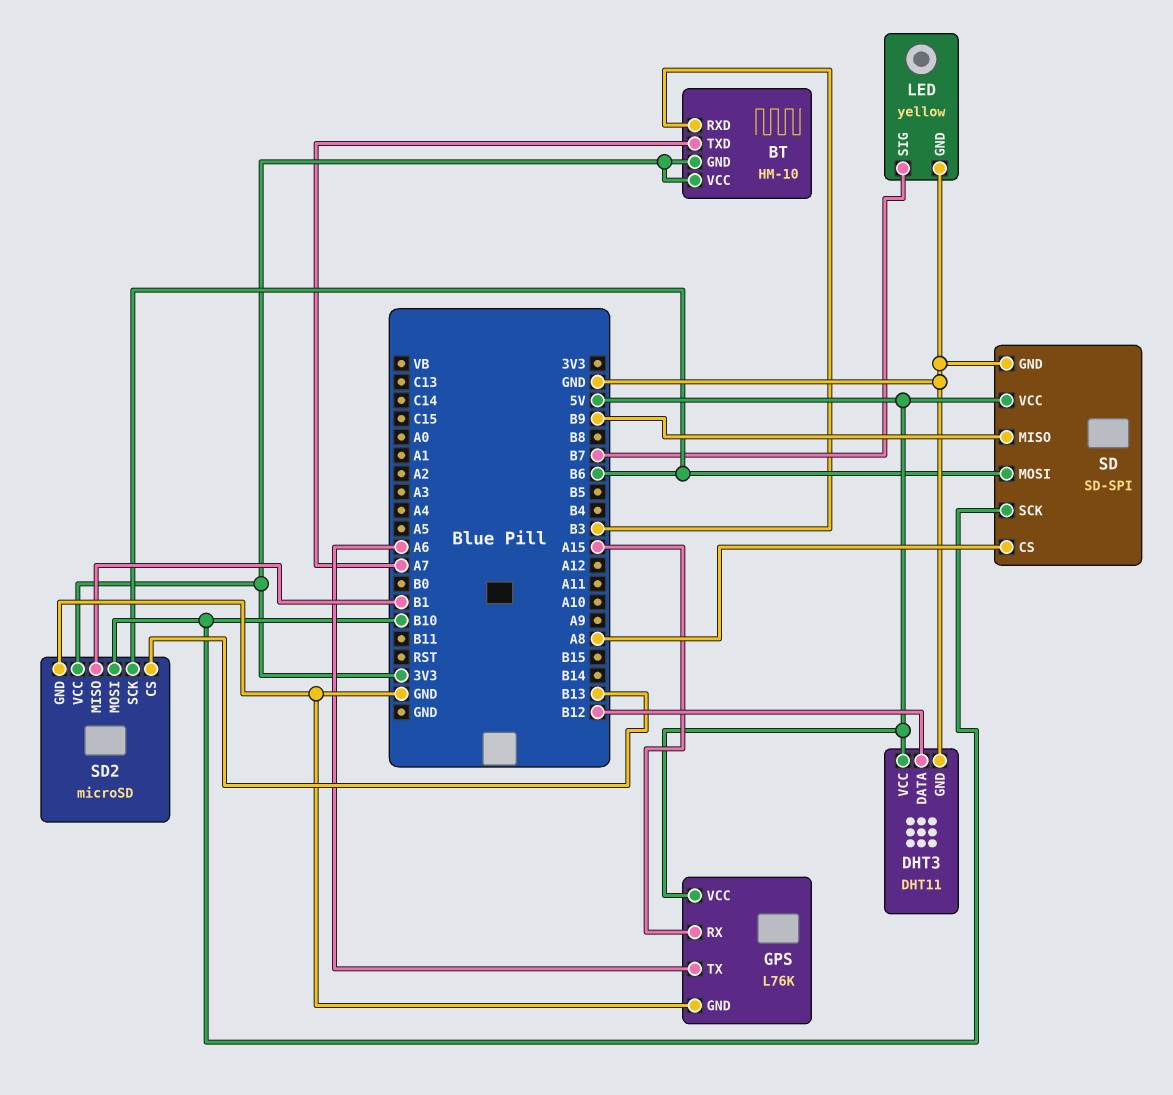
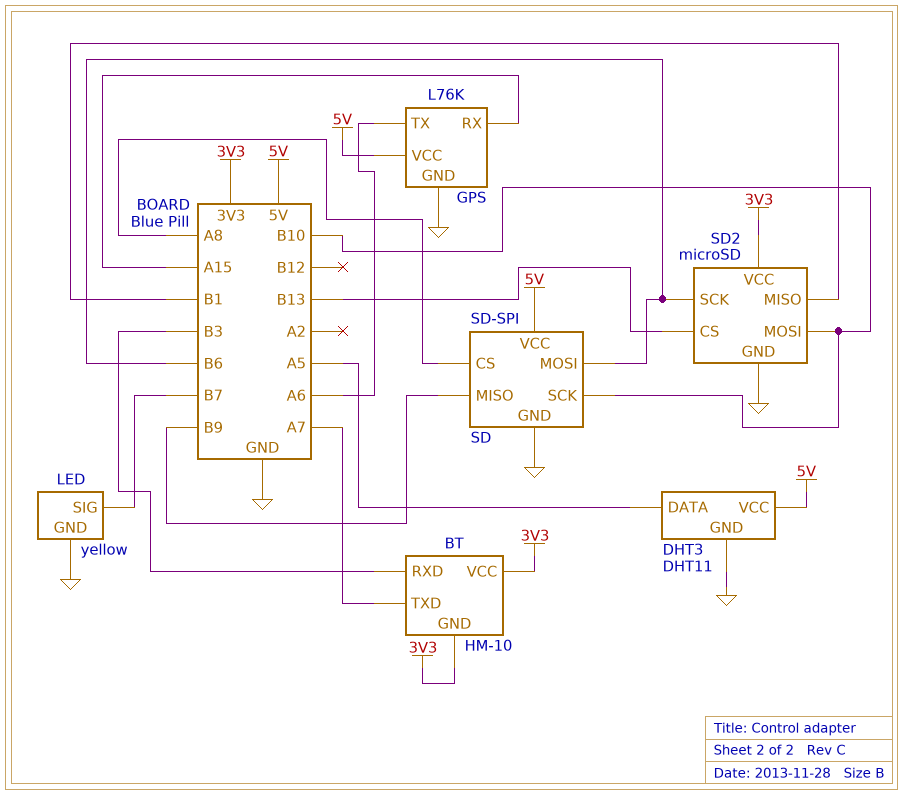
DHT3 pin DATA: B12 -> A5

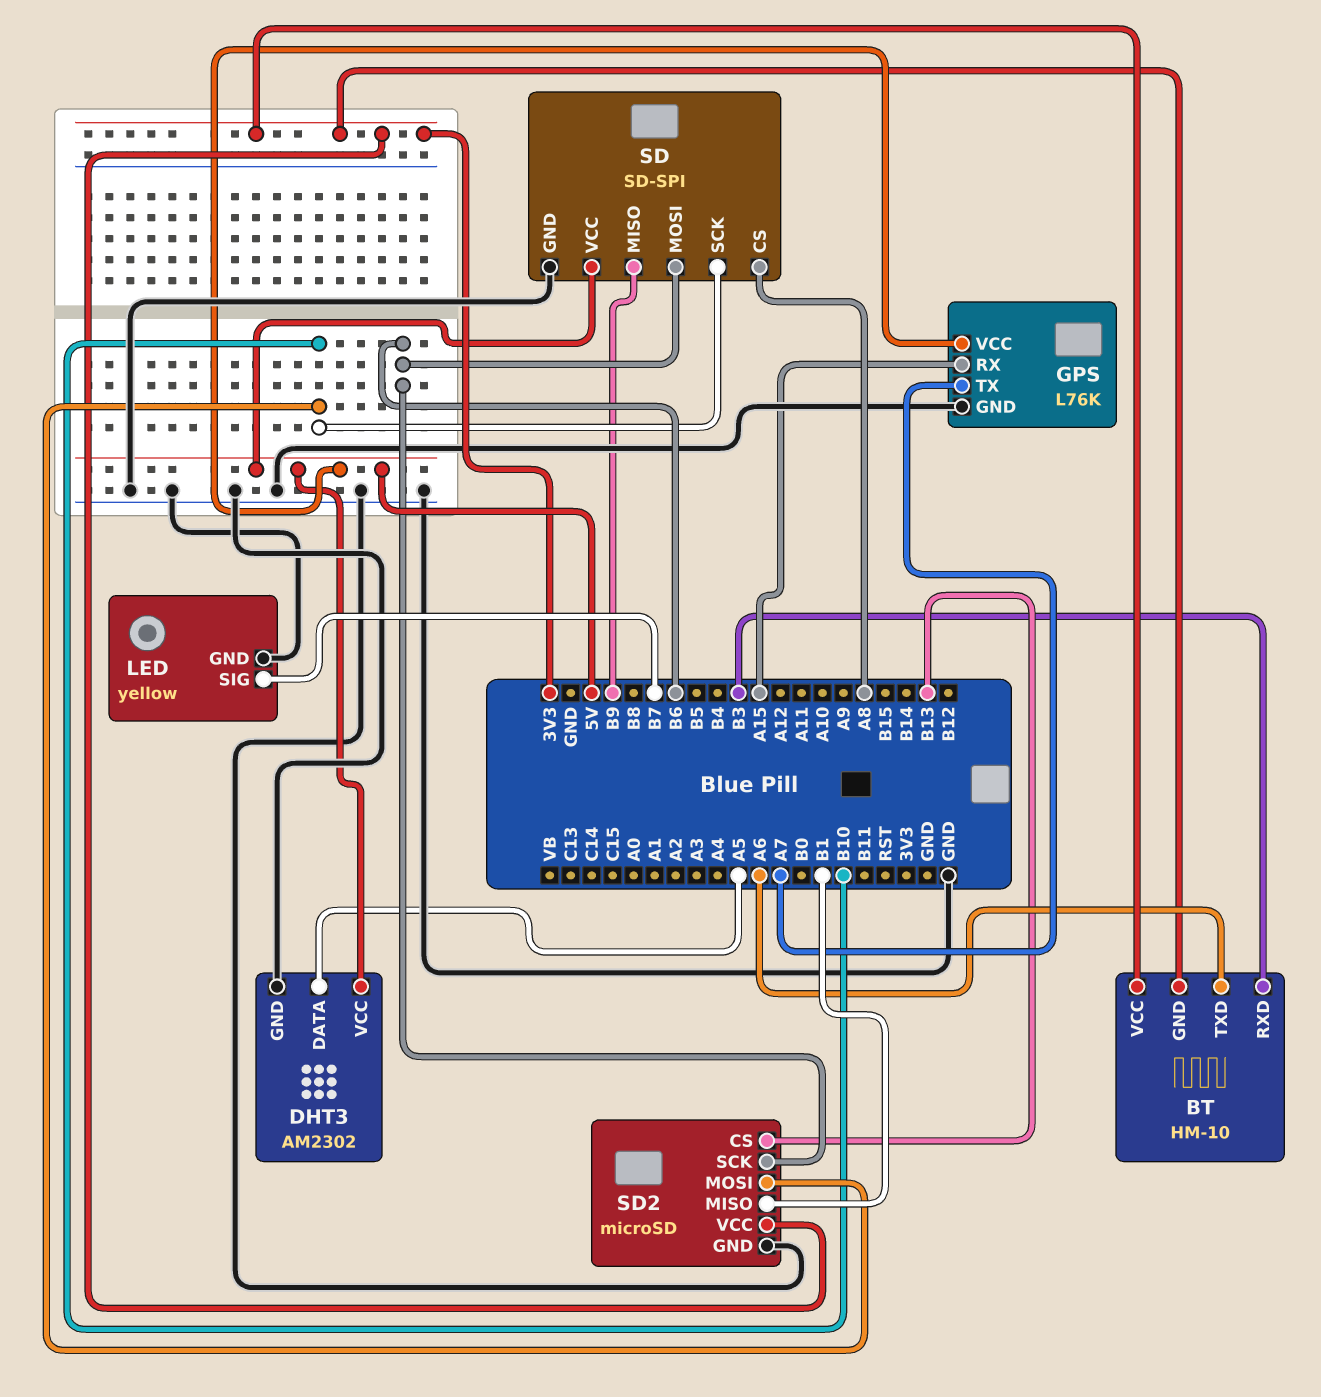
BT pin TXD: A7 -> A6
DHT3: DHT11 -> AM2302
GPS pin TX: A6 -> A7

